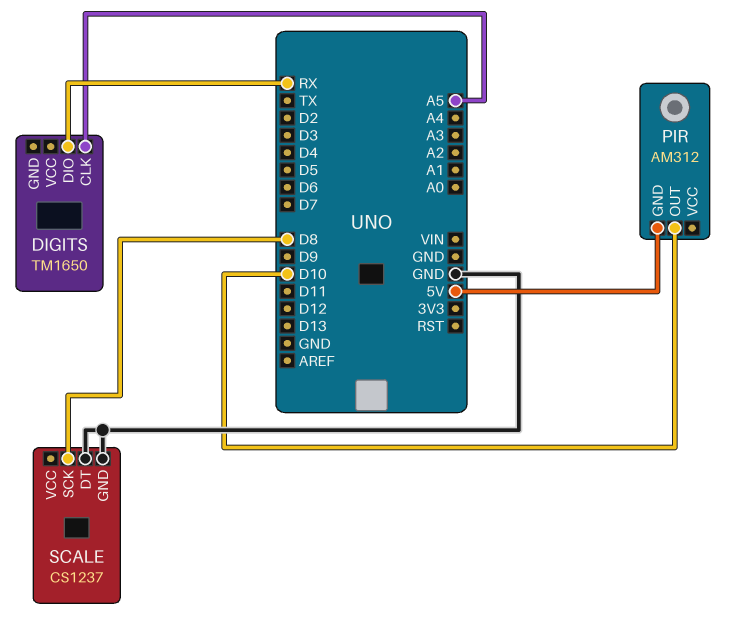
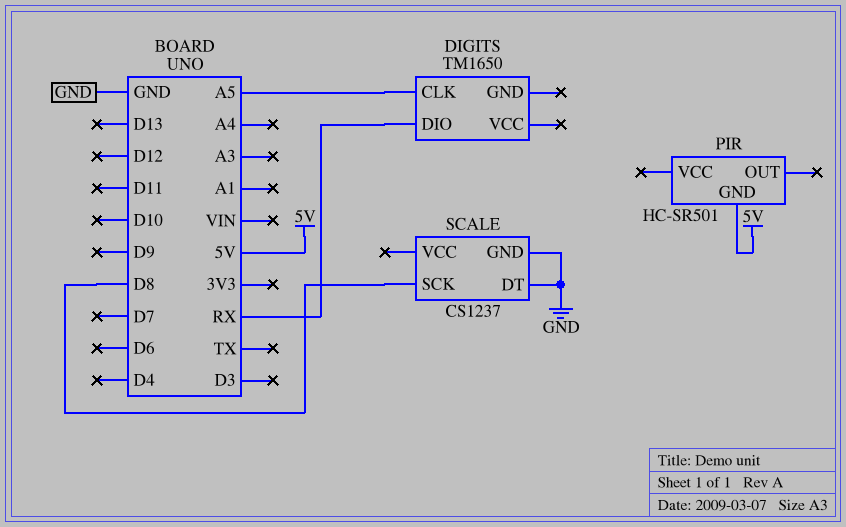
PIR: AM312 -> HC-SR501
PIR pin OUT: D10 -> none

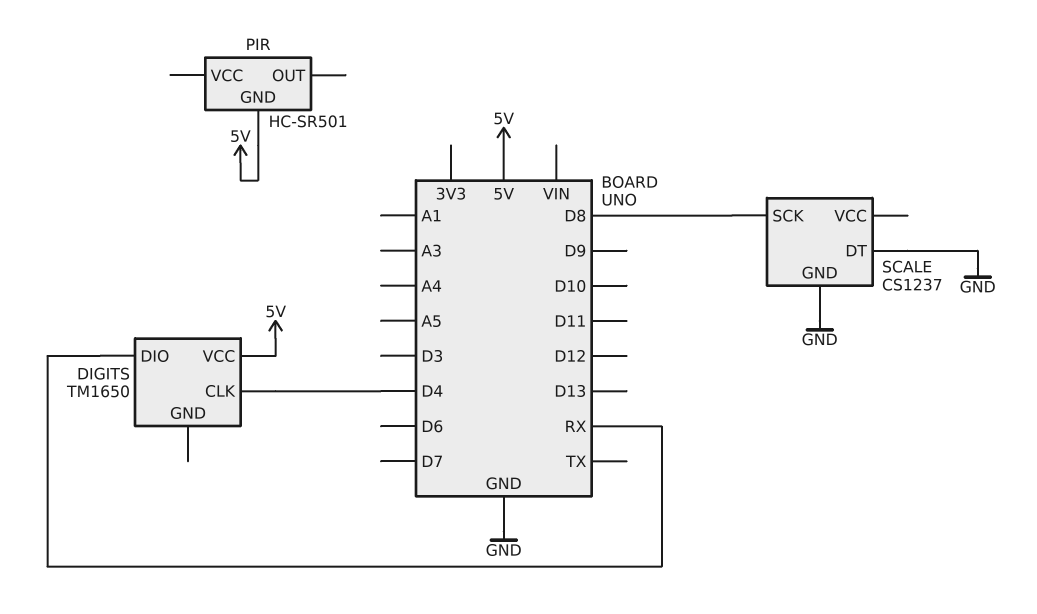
DIGITS pin CLK: A5 -> D4
DIGITS pin VCC: none -> 5V

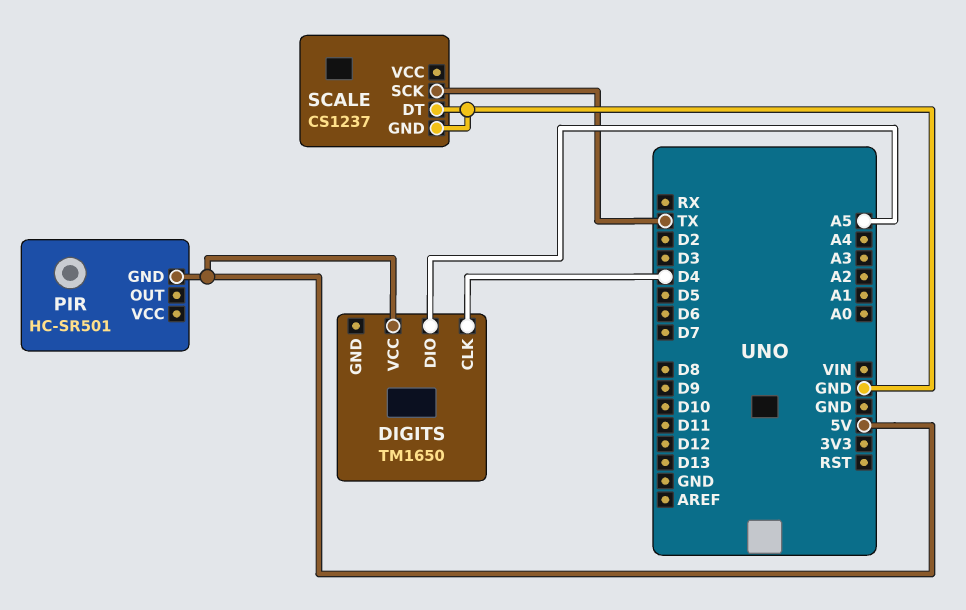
DIGITS pin DIO: RX -> A5
SCALE pin SCK: D8 -> TX

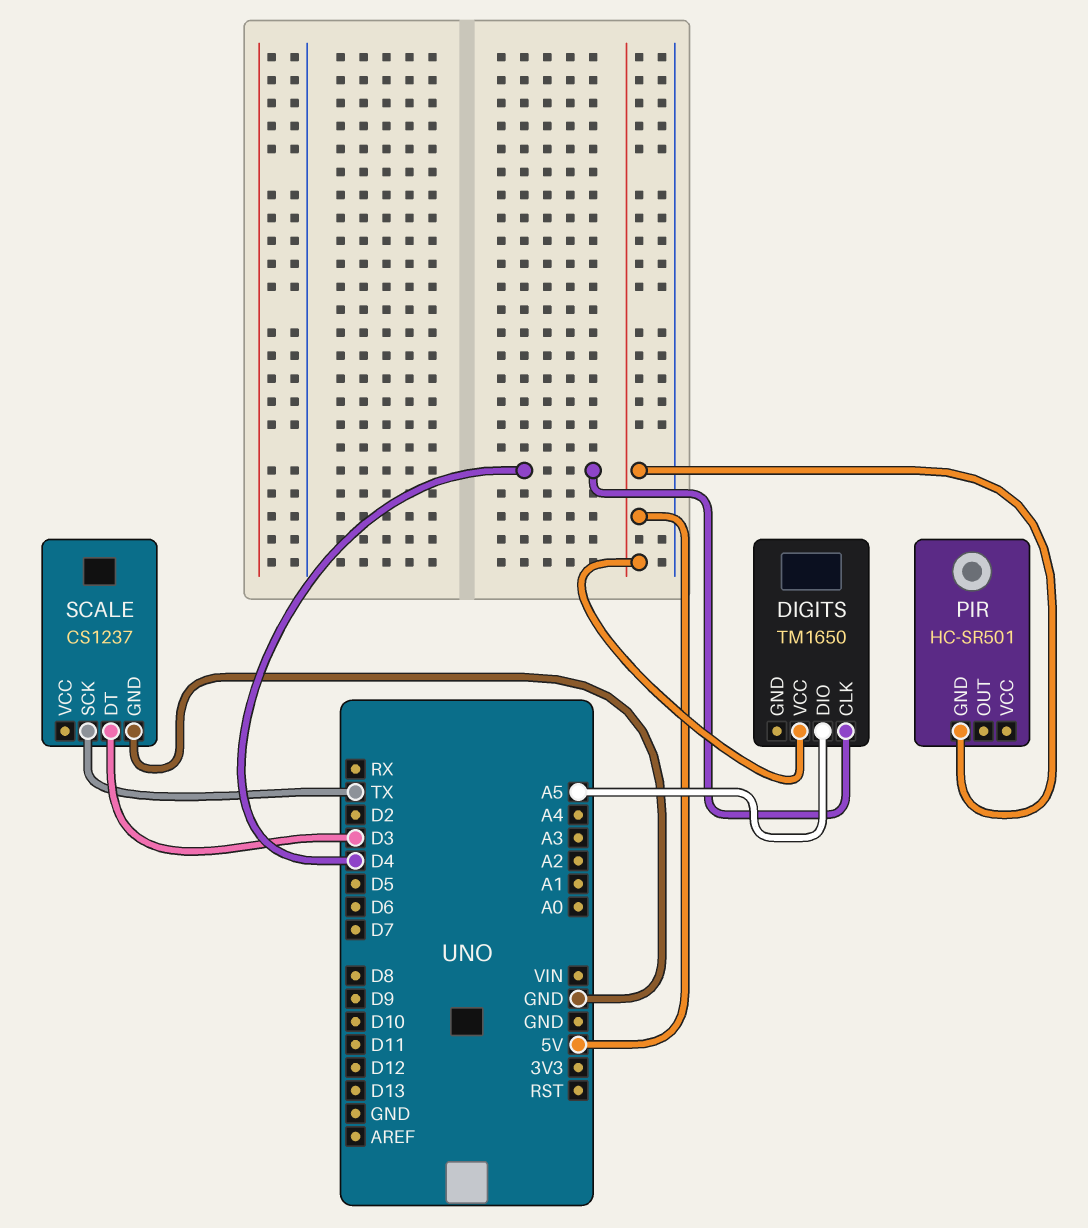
SCALE pin DT: GND -> D3

